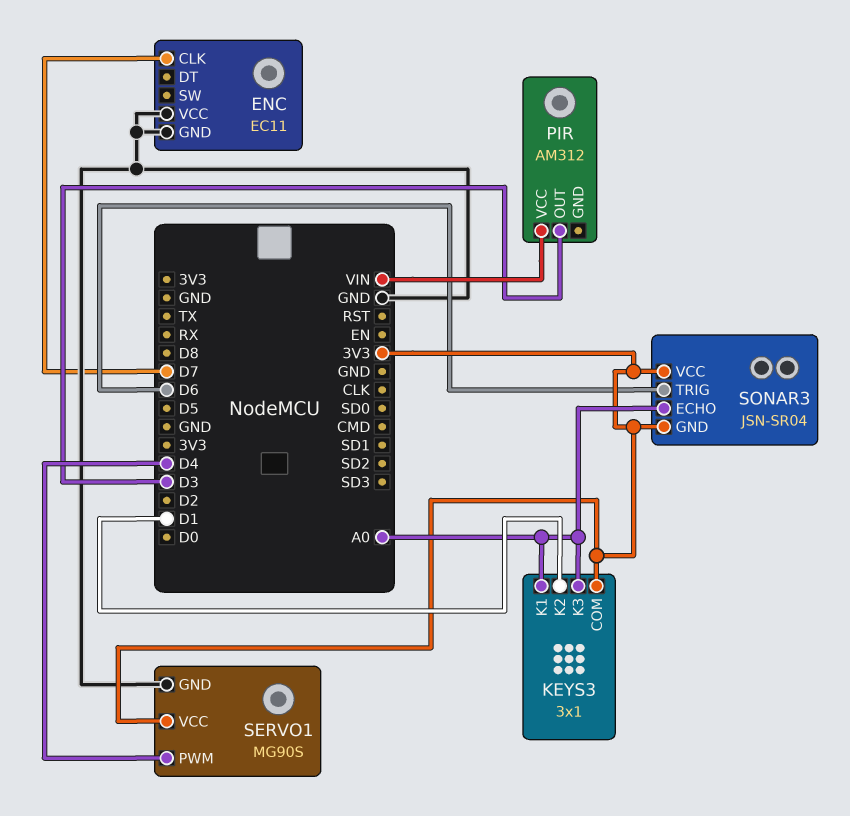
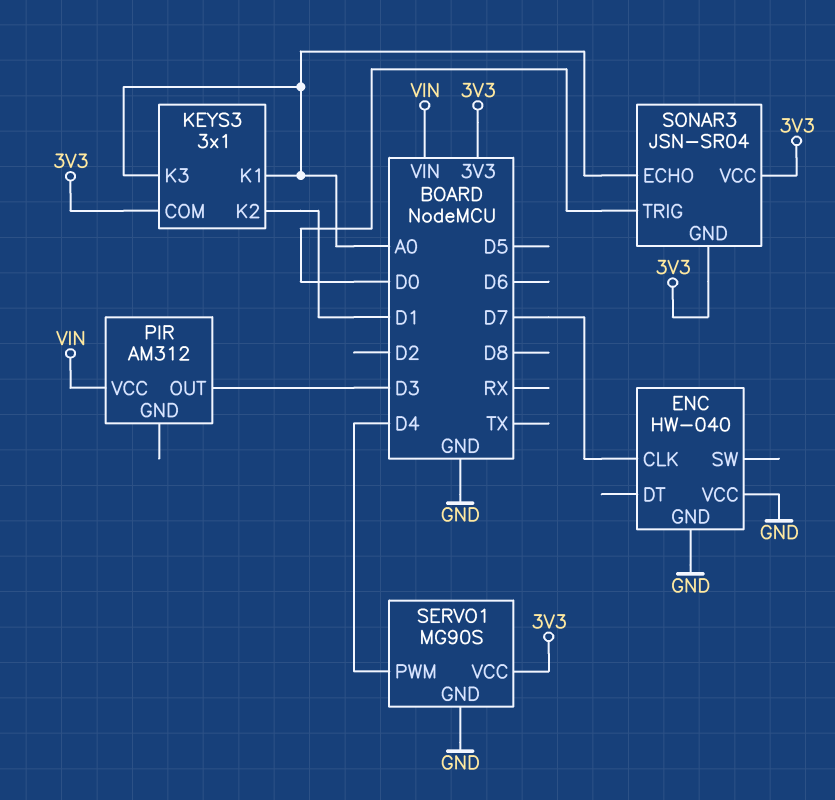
ENC: EC11 -> HW-040
SONAR3 pin TRIG: D6 -> D0

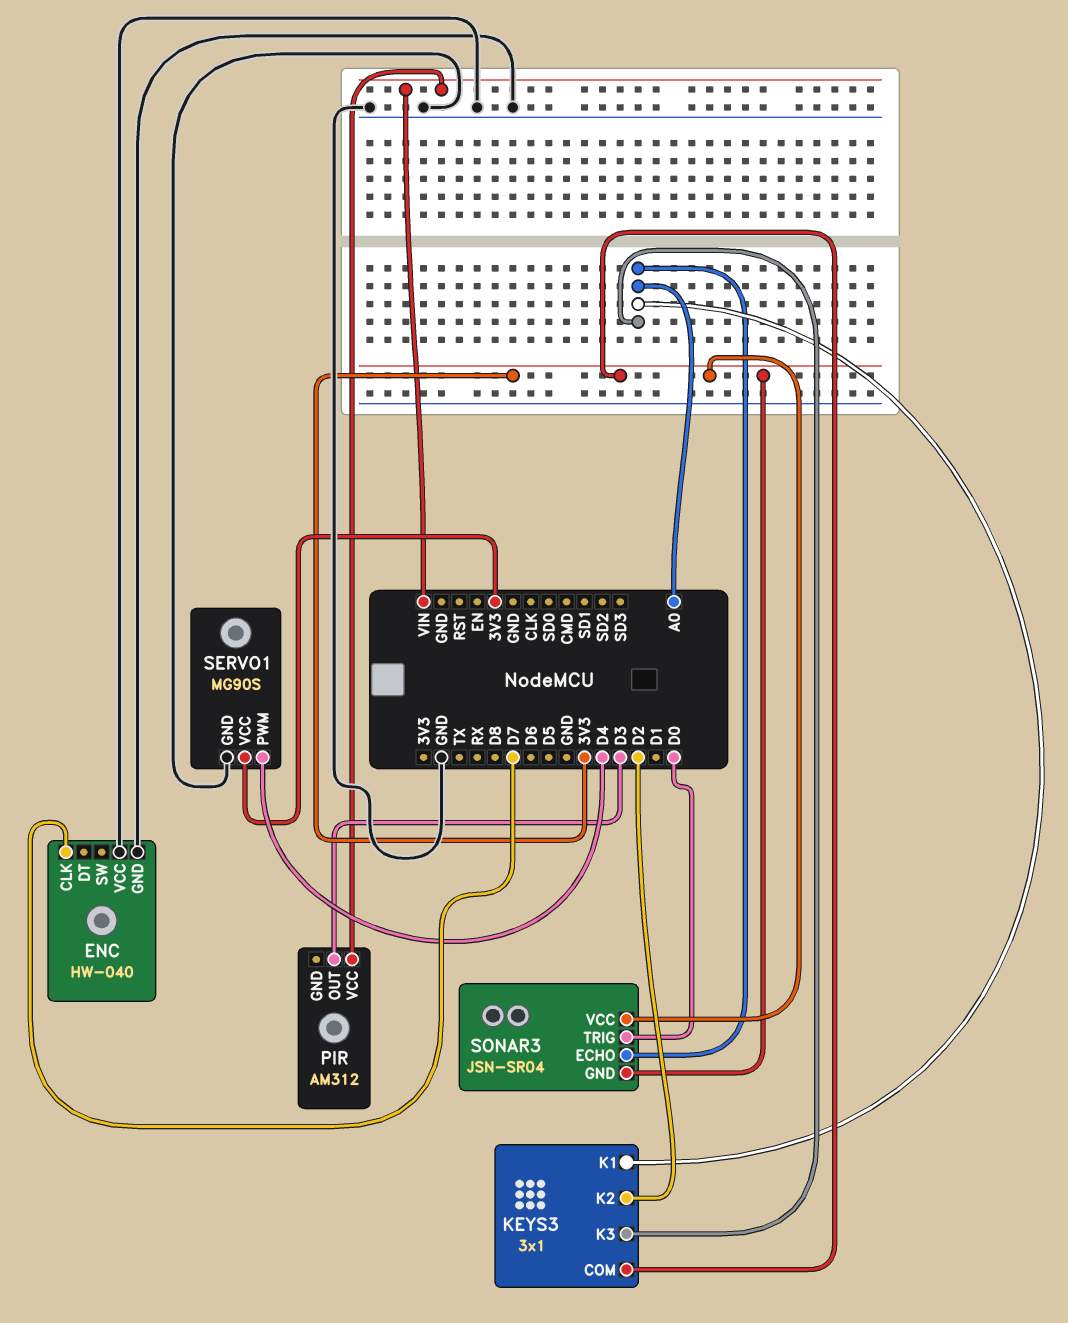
KEYS3 pin K2: D1 -> D2

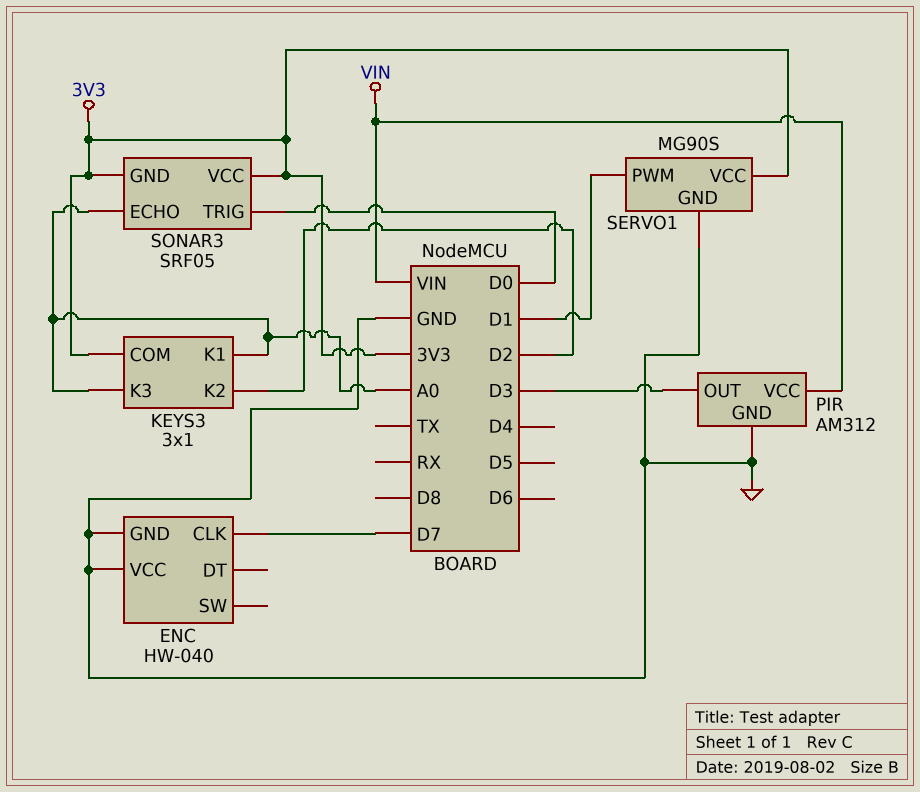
PIR pin GND: none -> GND
SERVO1 pin PWM: D4 -> D1
SONAR3: JSN-SR04 -> SRF05

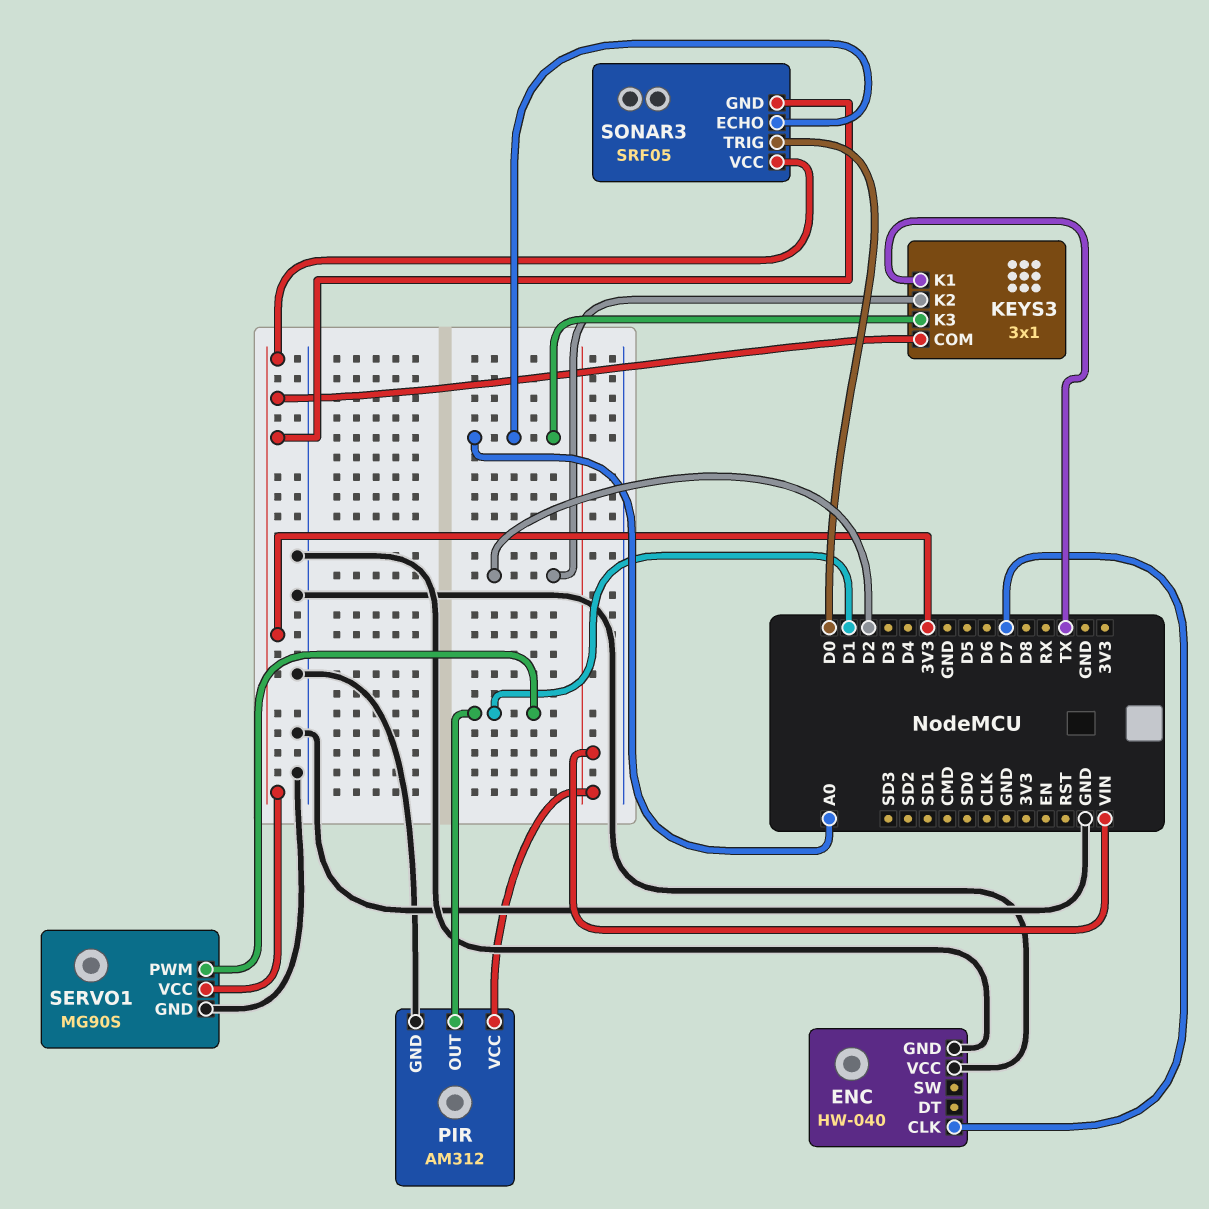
KEYS3 pin K1: A0 -> TX
PIR pin OUT: D3 -> D1

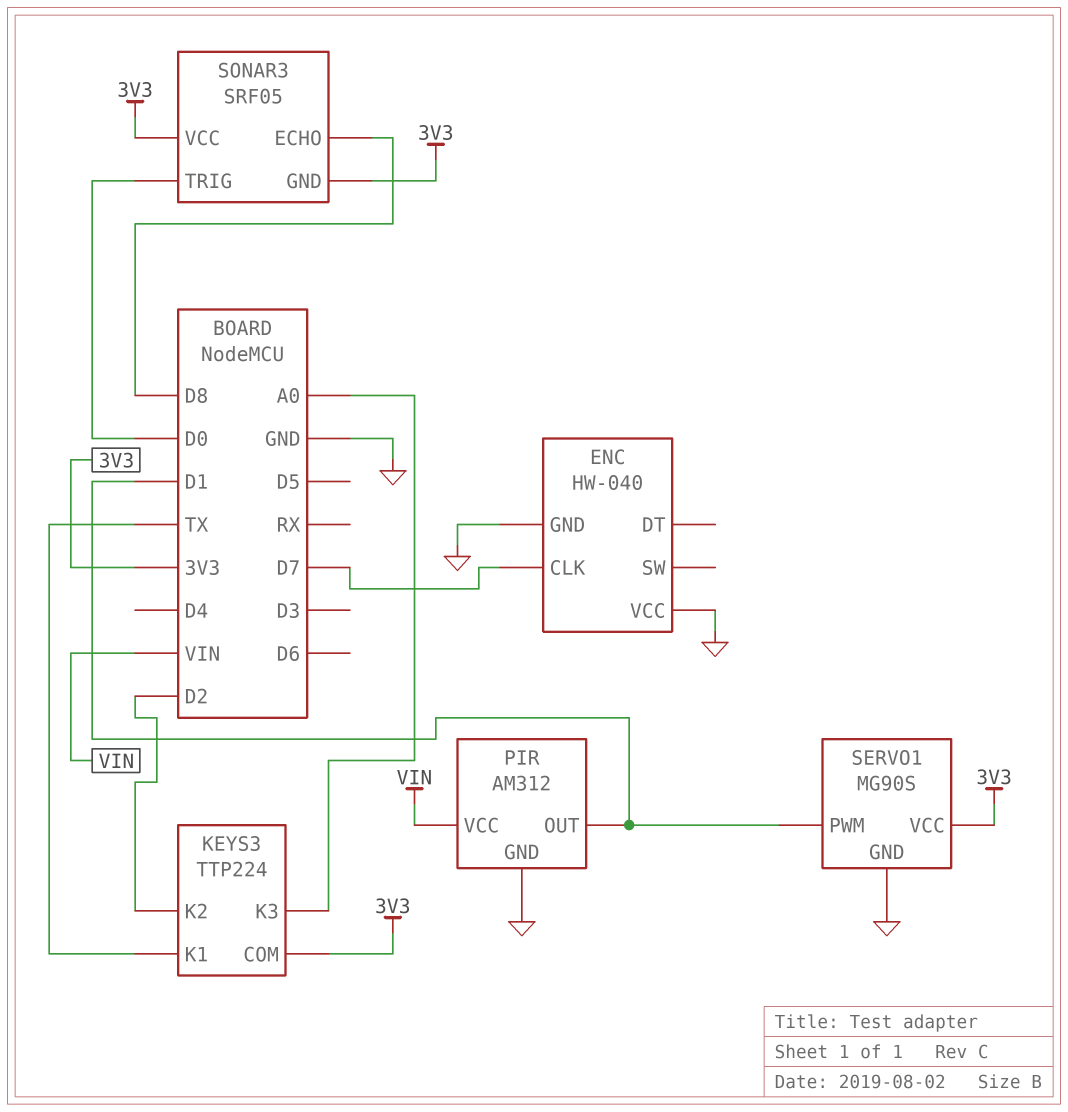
KEYS3: 3x1 -> TTP224
SONAR3 pin ECHO: A0 -> D8

